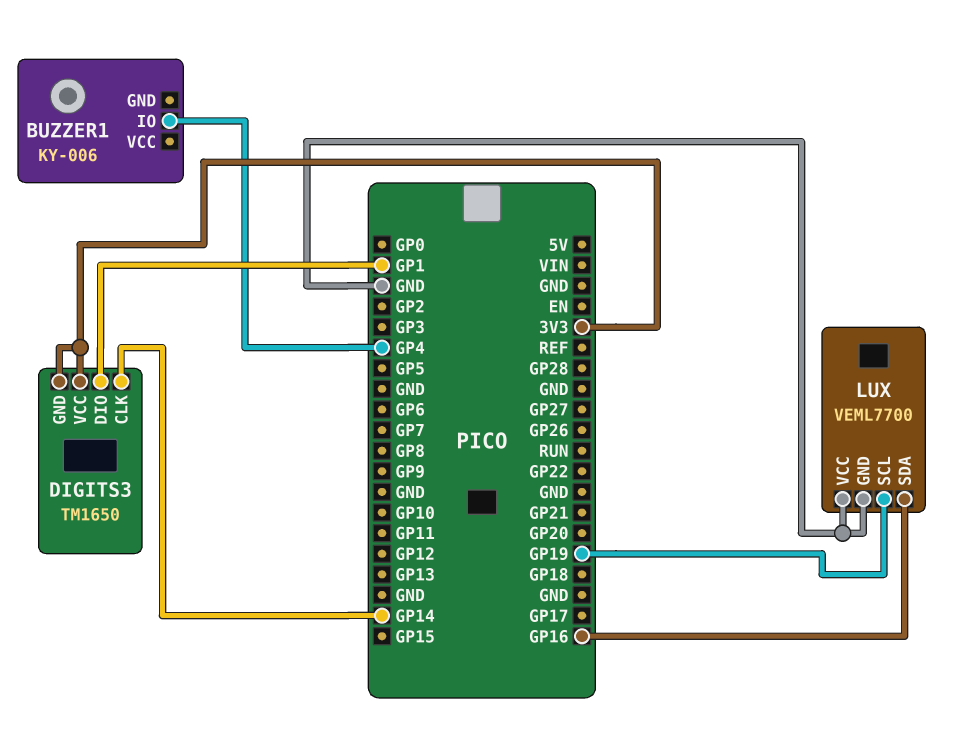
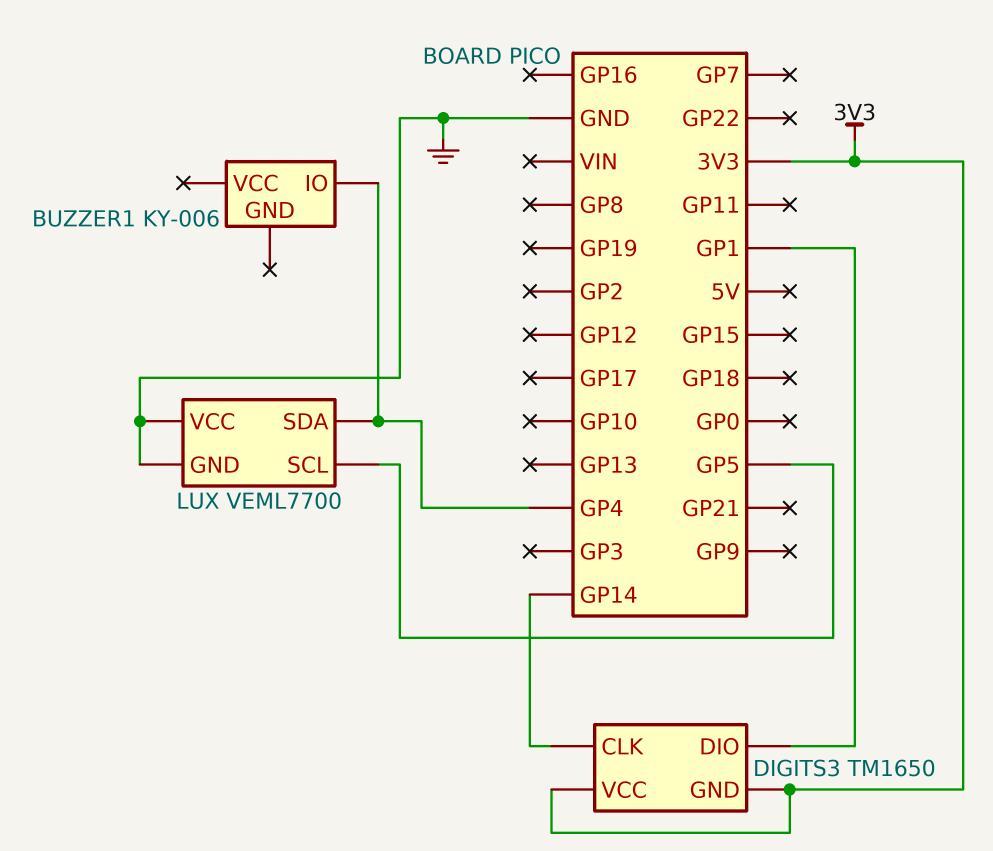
LUX pin SCL: GP19 -> GP5
LUX pin SDA: GP16 -> GP4

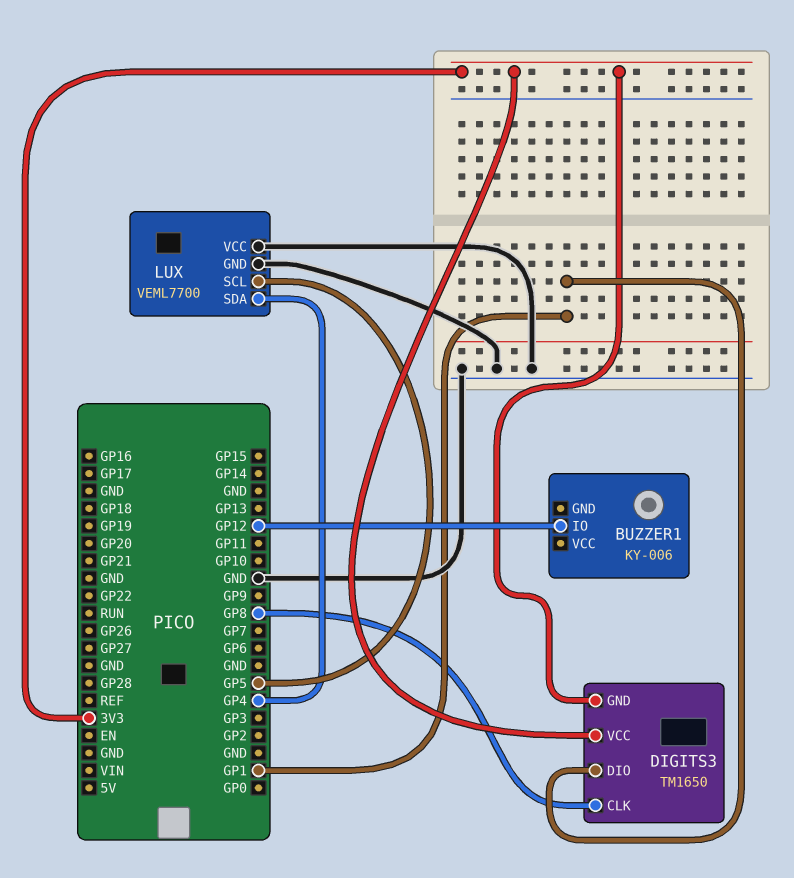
BUZZER1 pin IO: GP4 -> GP12
DIGITS3 pin CLK: GP14 -> GP8

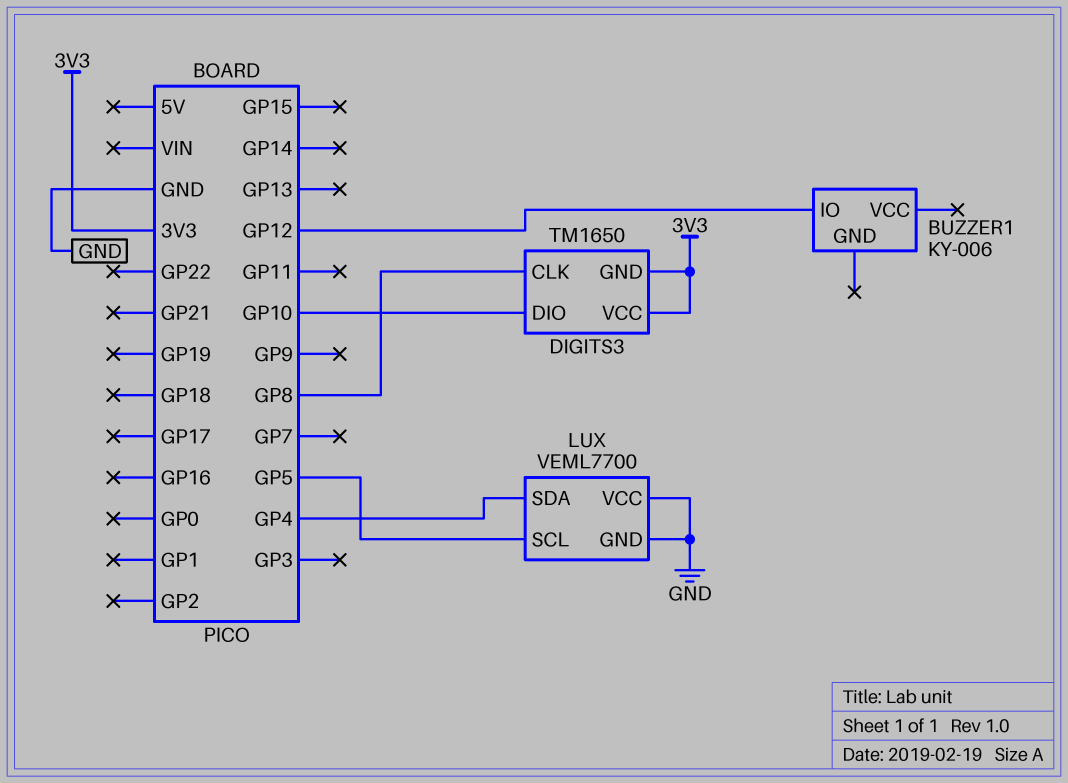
DIGITS3 pin DIO: GP1 -> GP10

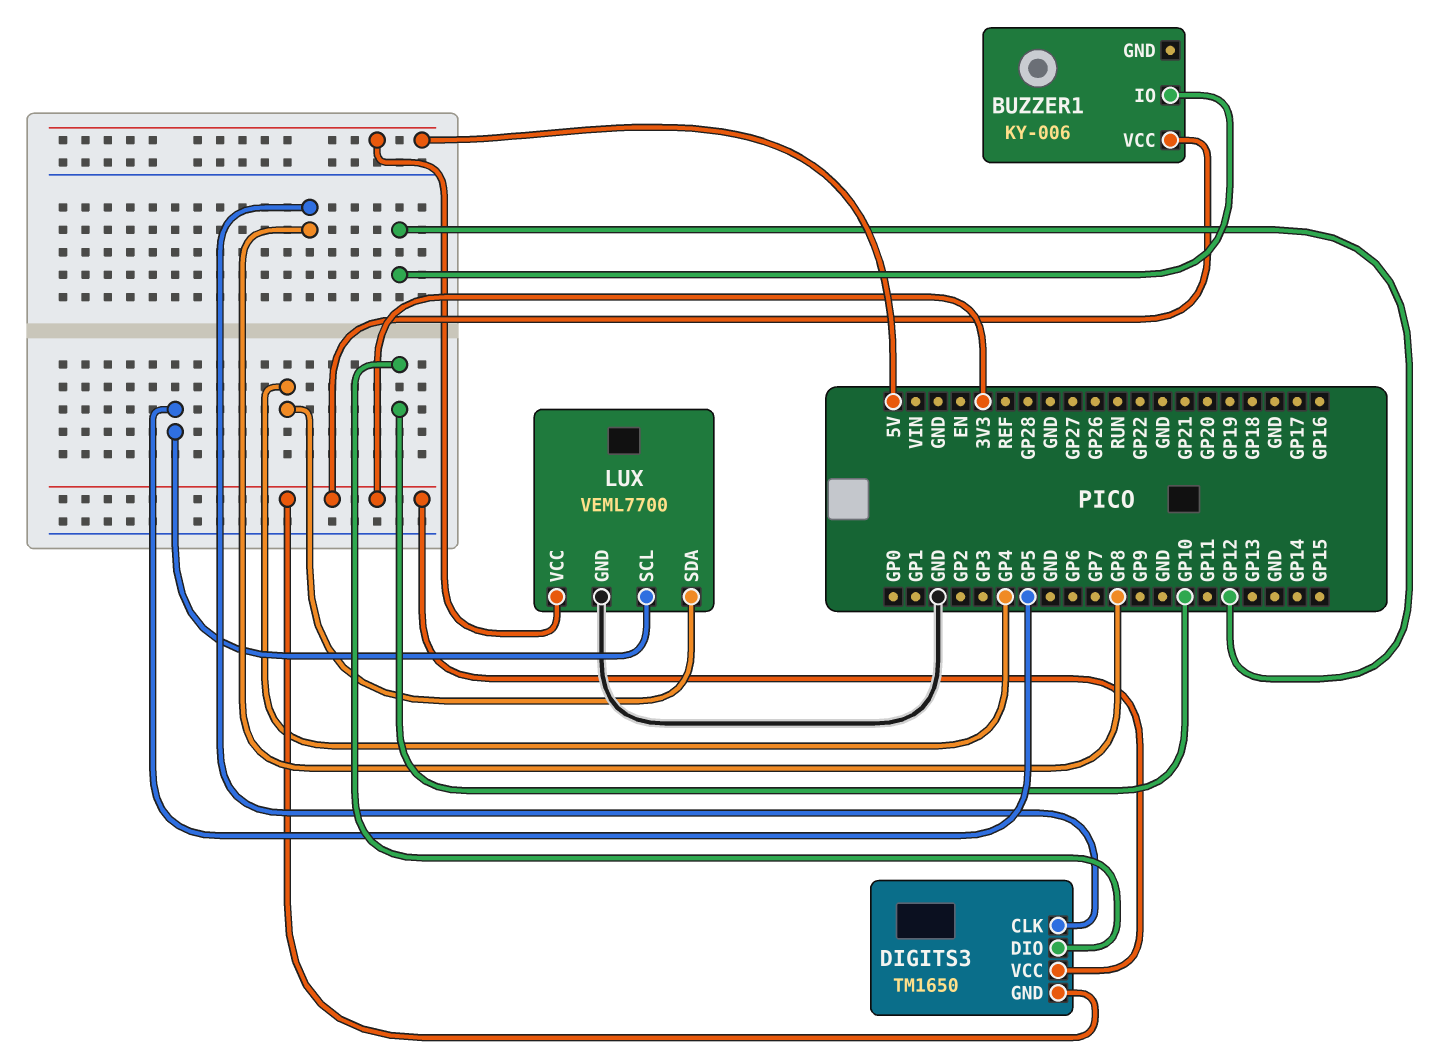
BUZZER1 pin VCC: none -> 3V3
LUX pin VCC: GND -> 5V

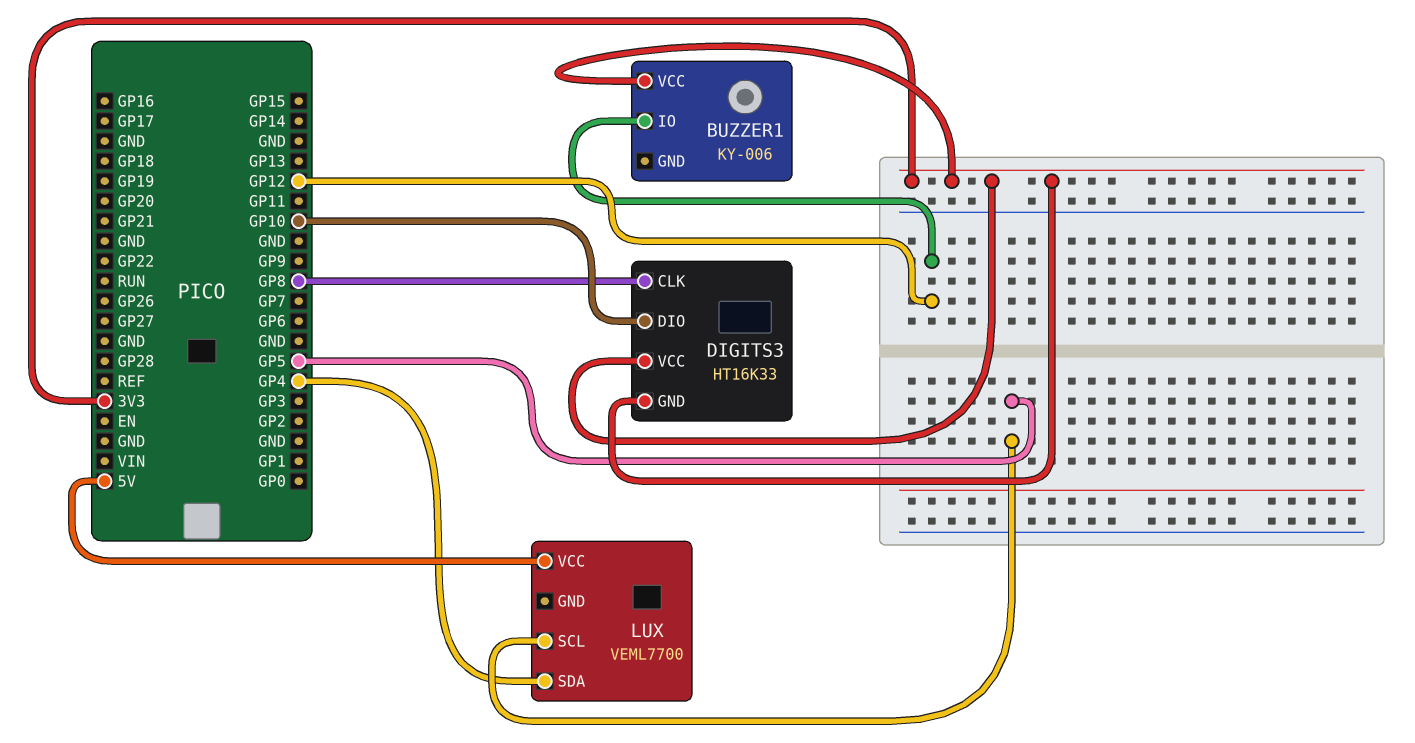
DIGITS3: TM1650 -> HT16K33
LUX pin GND: GND -> none

